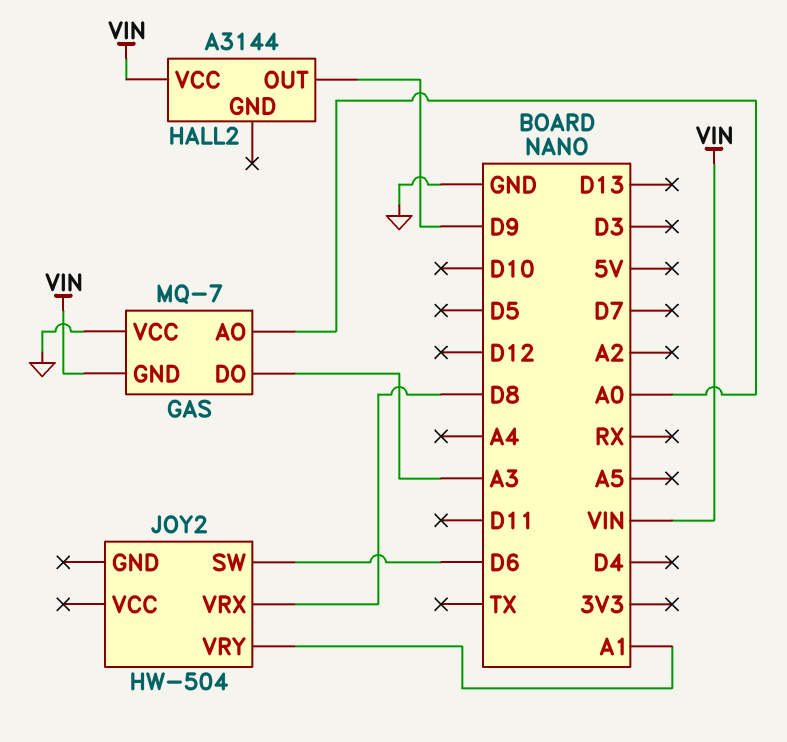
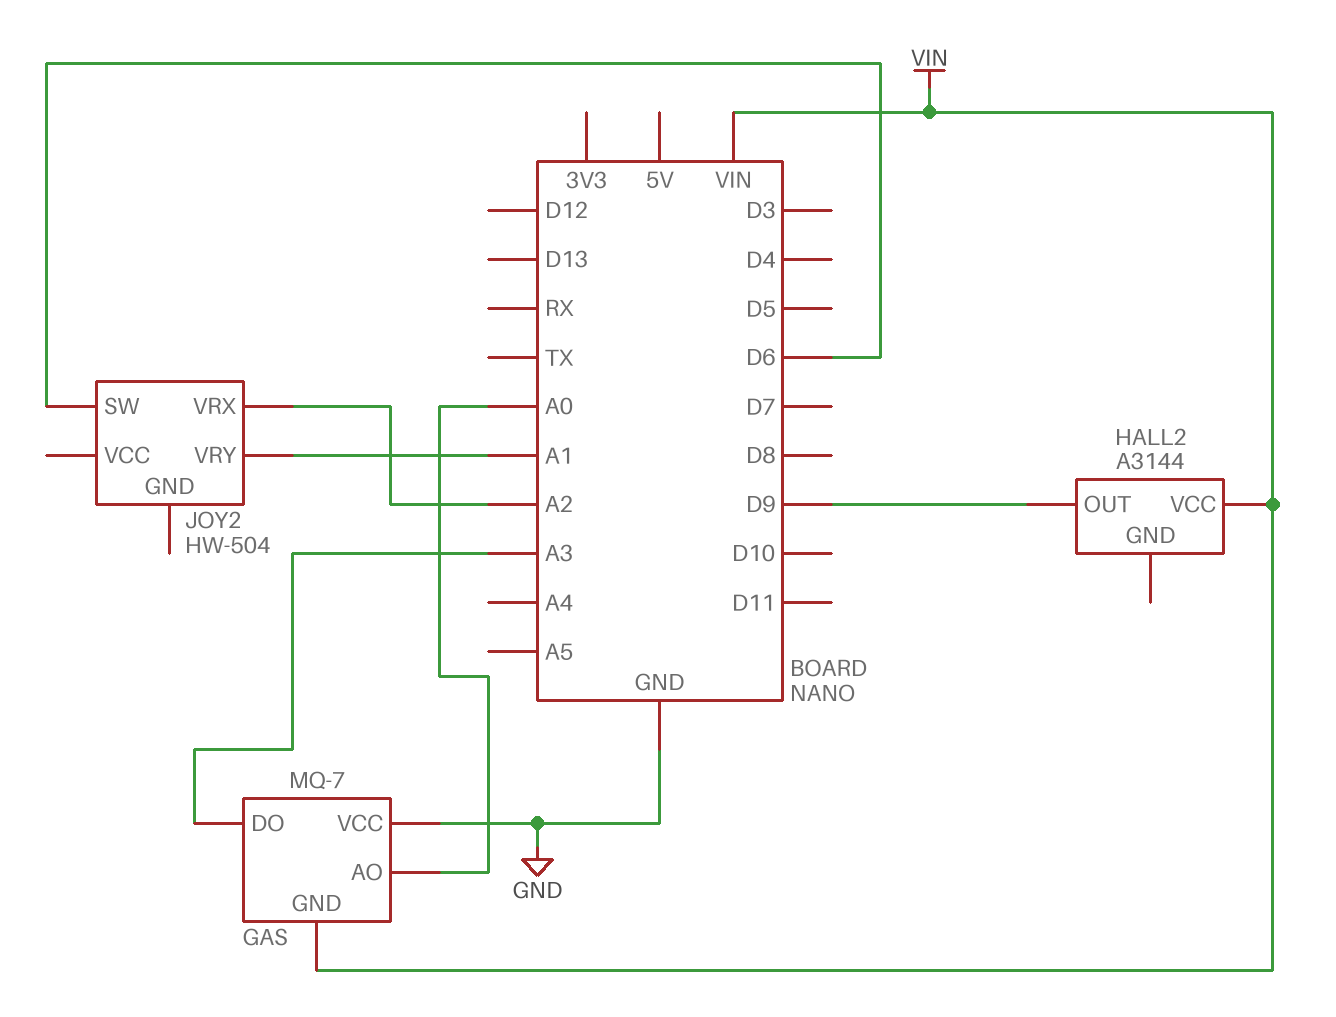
JOY2 pin VRX: D8 -> A2

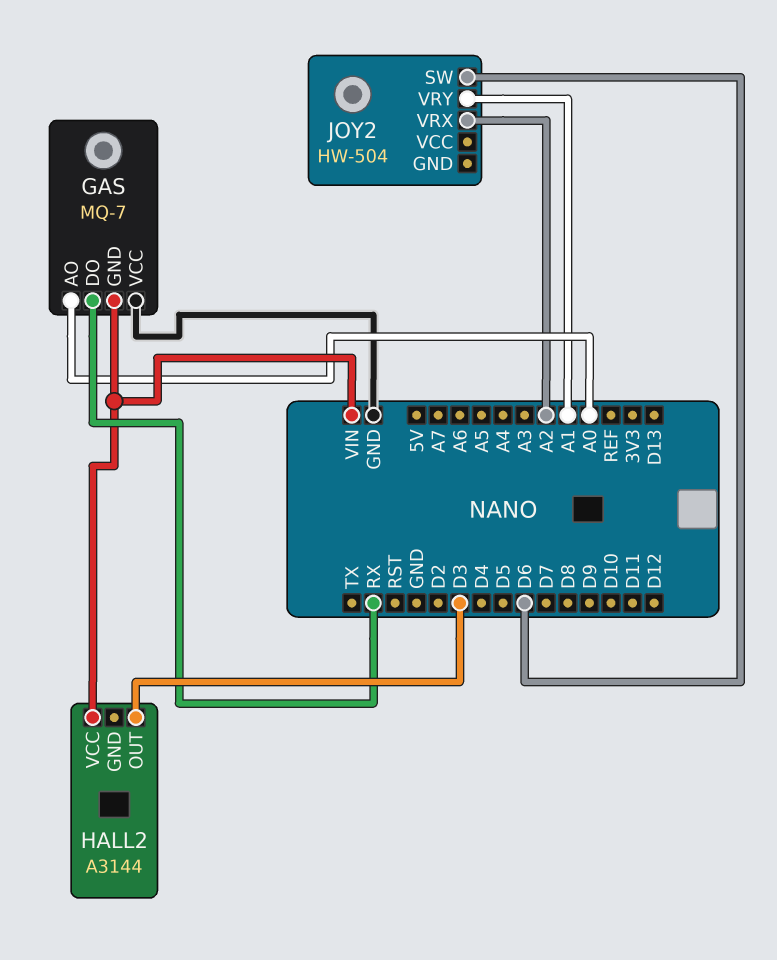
GAS pin DO: A3 -> RX
HALL2 pin OUT: D9 -> D3

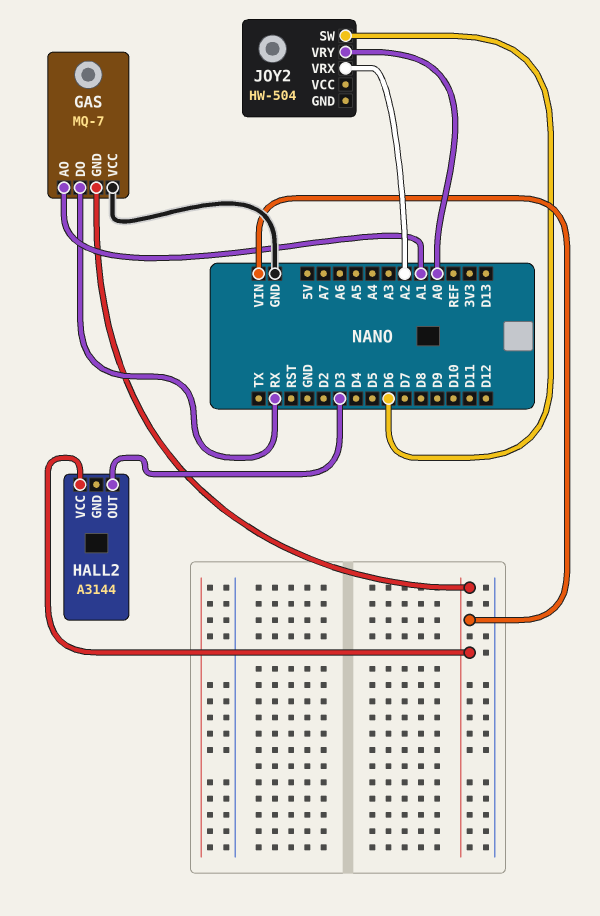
GAS pin AO: A0 -> A1
JOY2 pin VRY: A1 -> A0

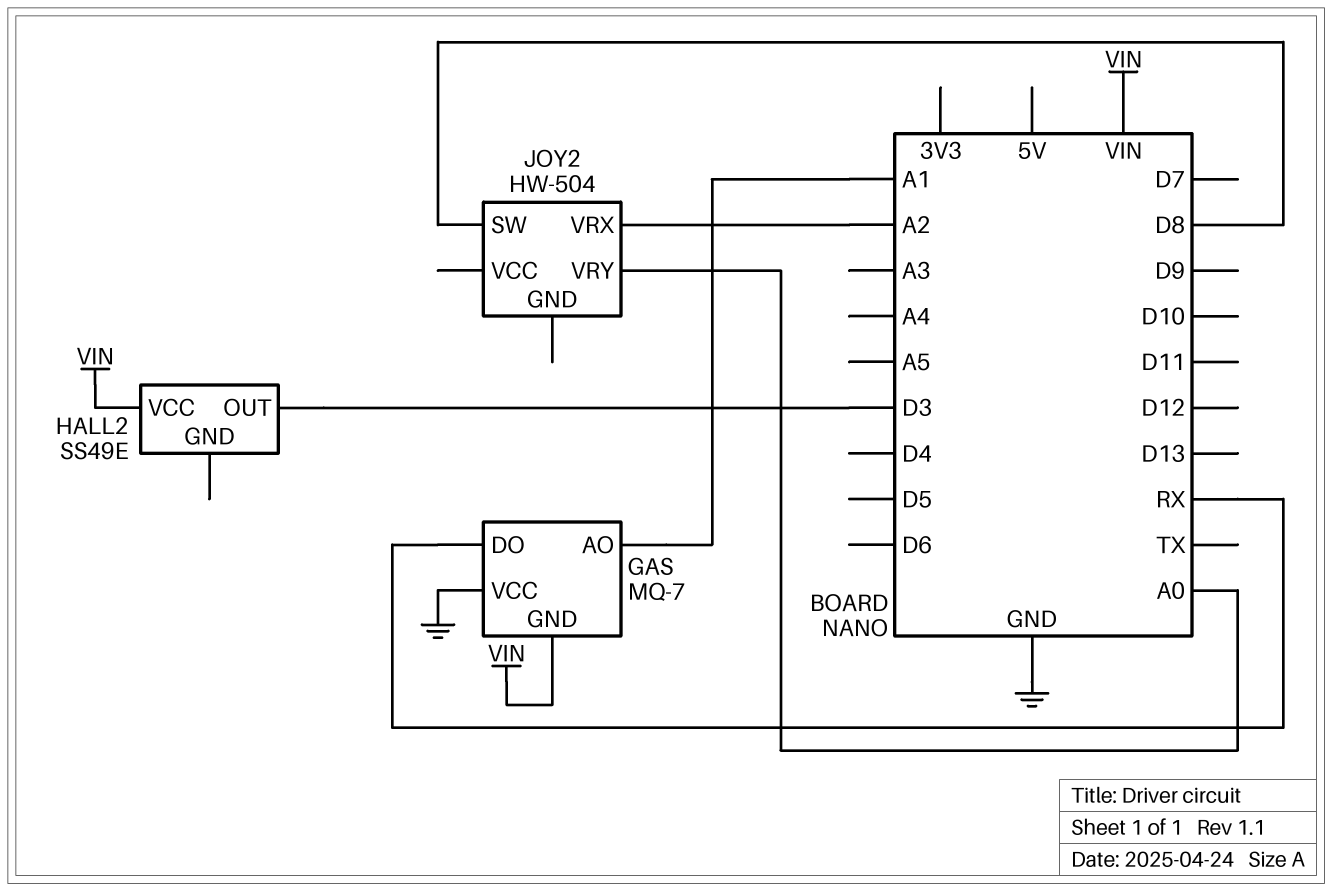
HALL2: A3144 -> SS49E
JOY2 pin SW: D6 -> D8

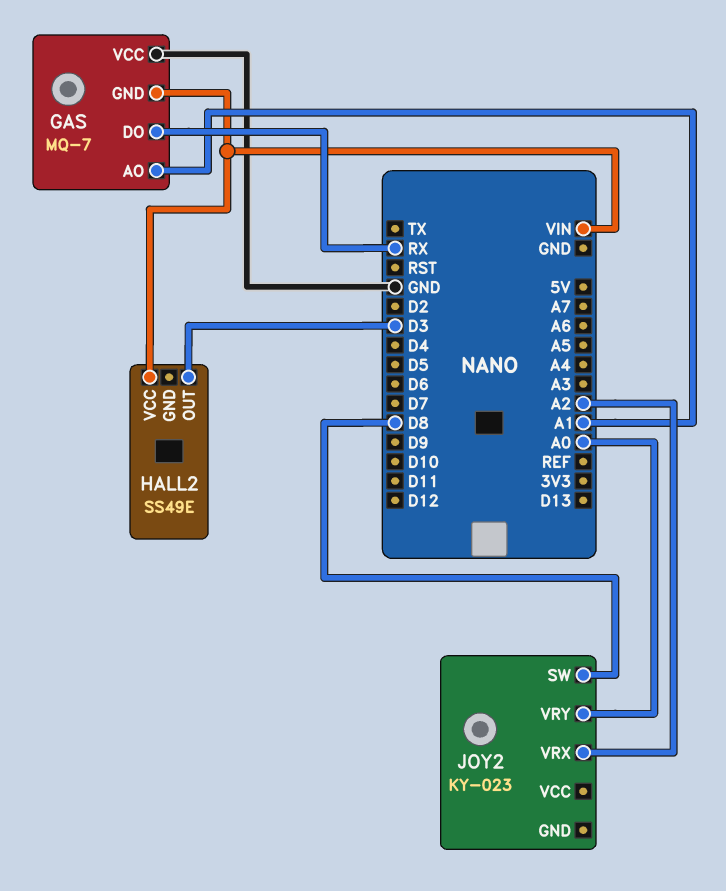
JOY2: HW-504 -> KY-023

